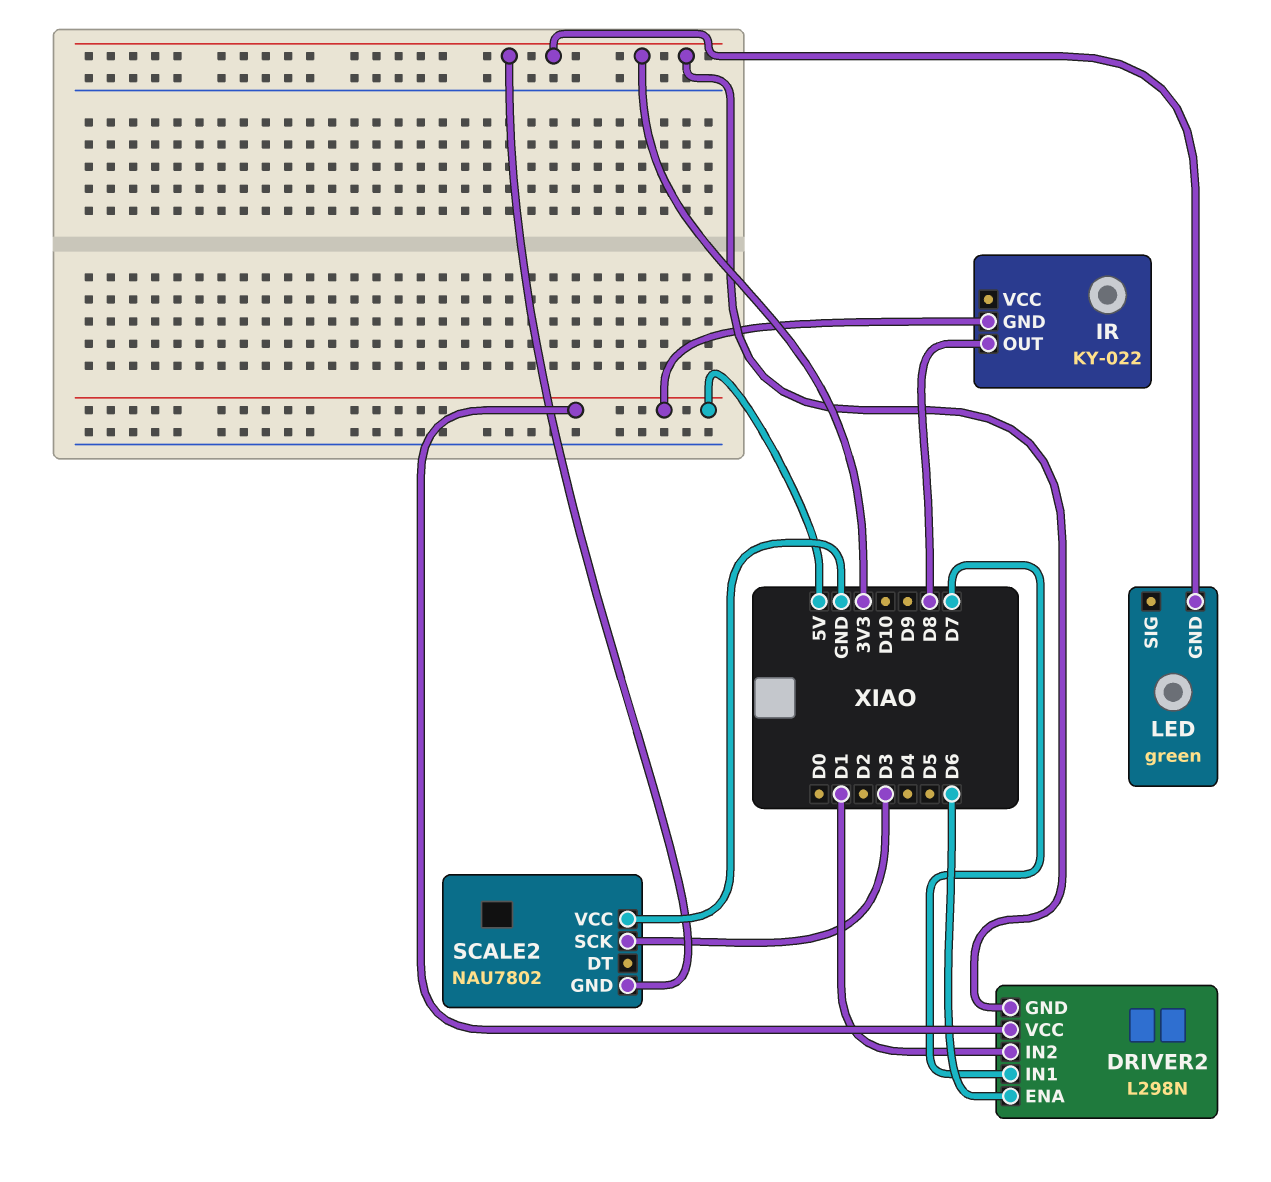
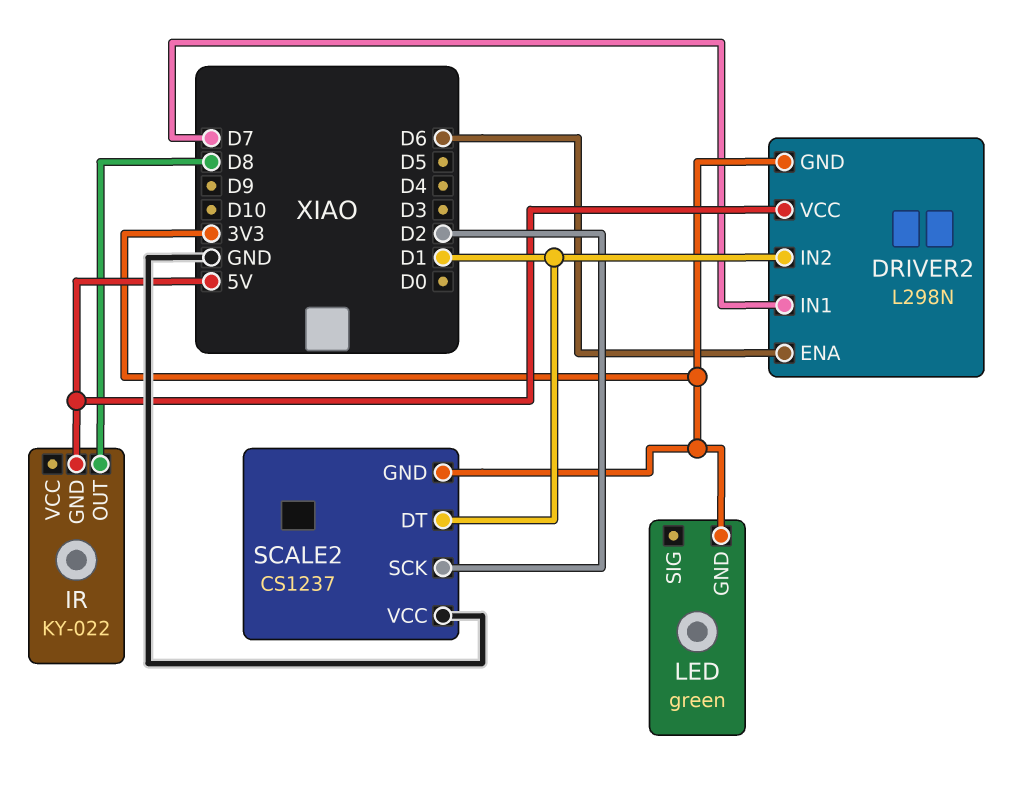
SCALE2: NAU7802 -> CS1237
SCALE2 pin DT: none -> D1
SCALE2 pin SCK: D3 -> D2

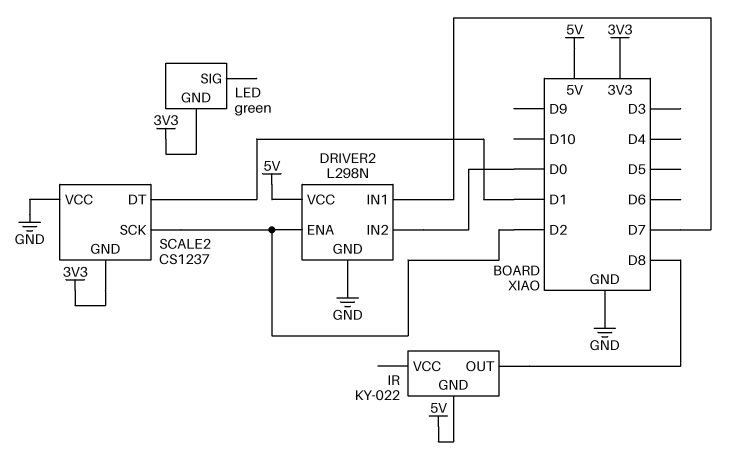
DRIVER2 pin ENA: D6 -> D2
DRIVER2 pin GND: 3V3 -> GND
DRIVER2 pin IN2: D1 -> D0

